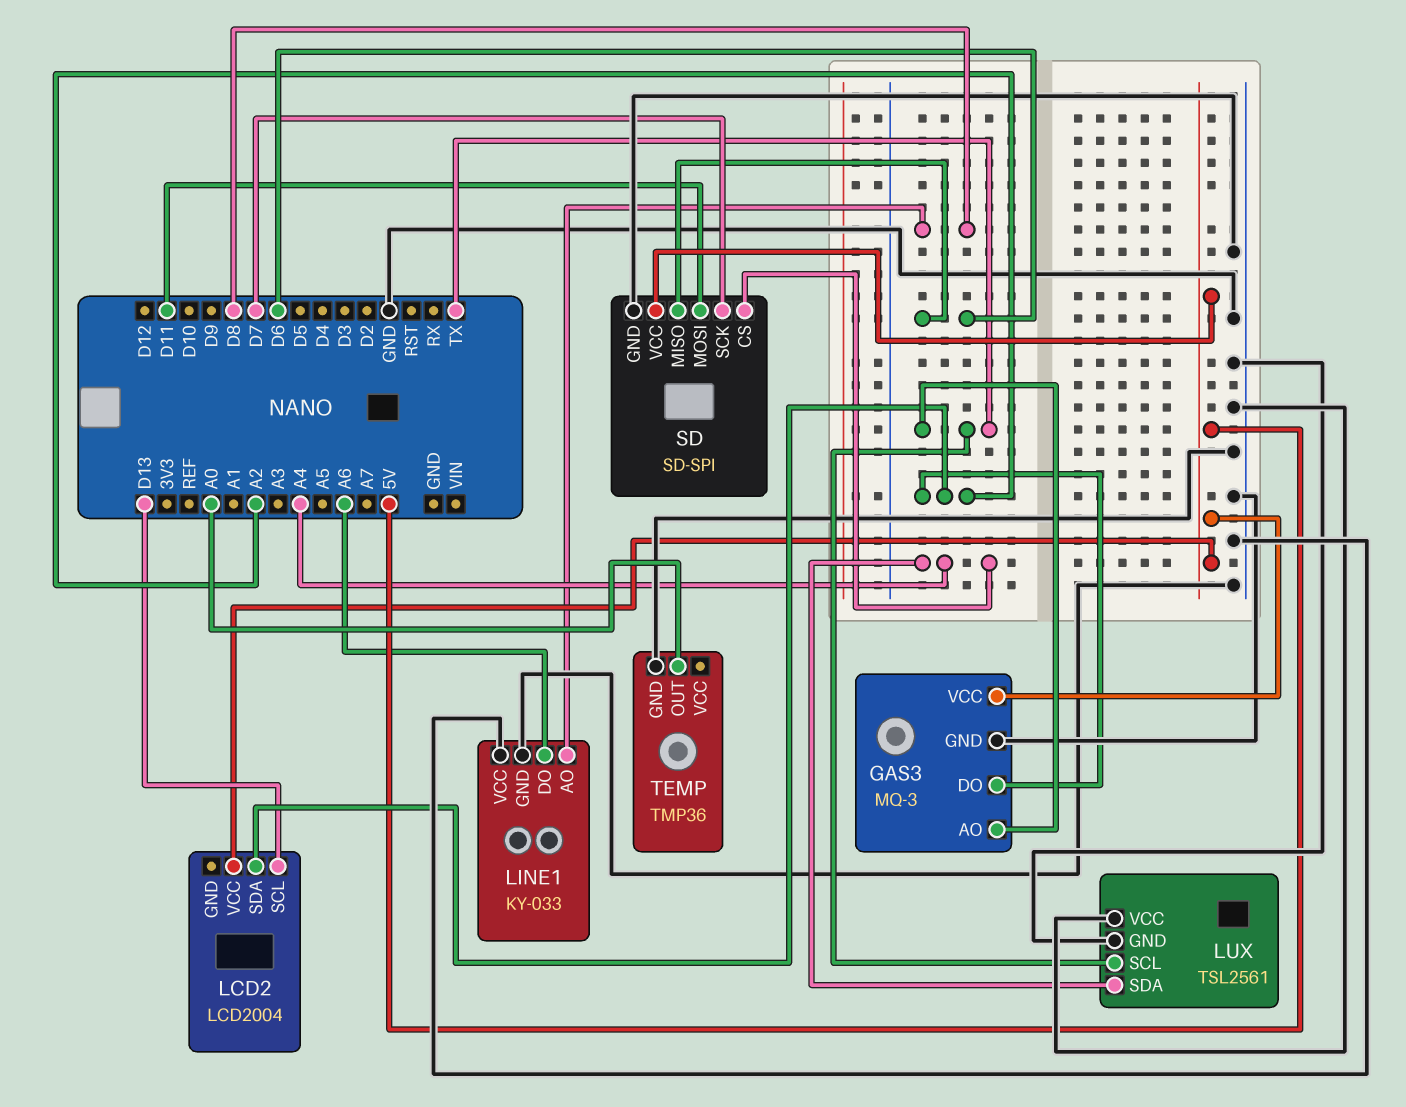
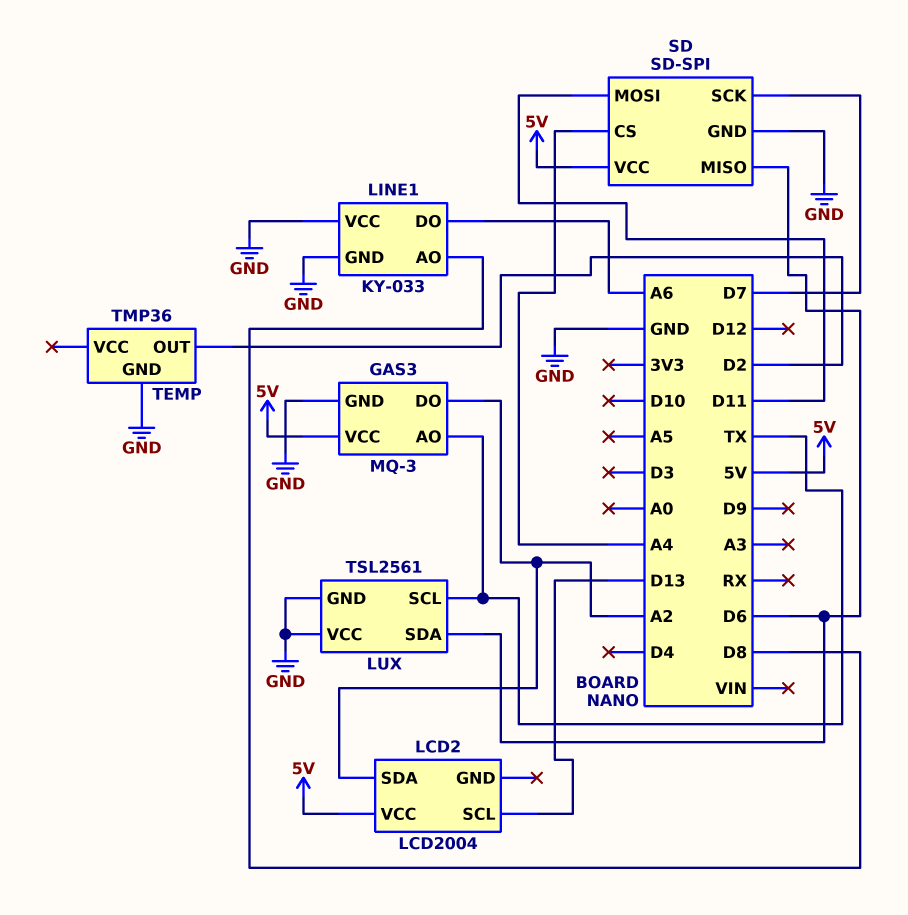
LUX pin SDA: A4 -> D6
TEMP pin OUT: A0 -> D2

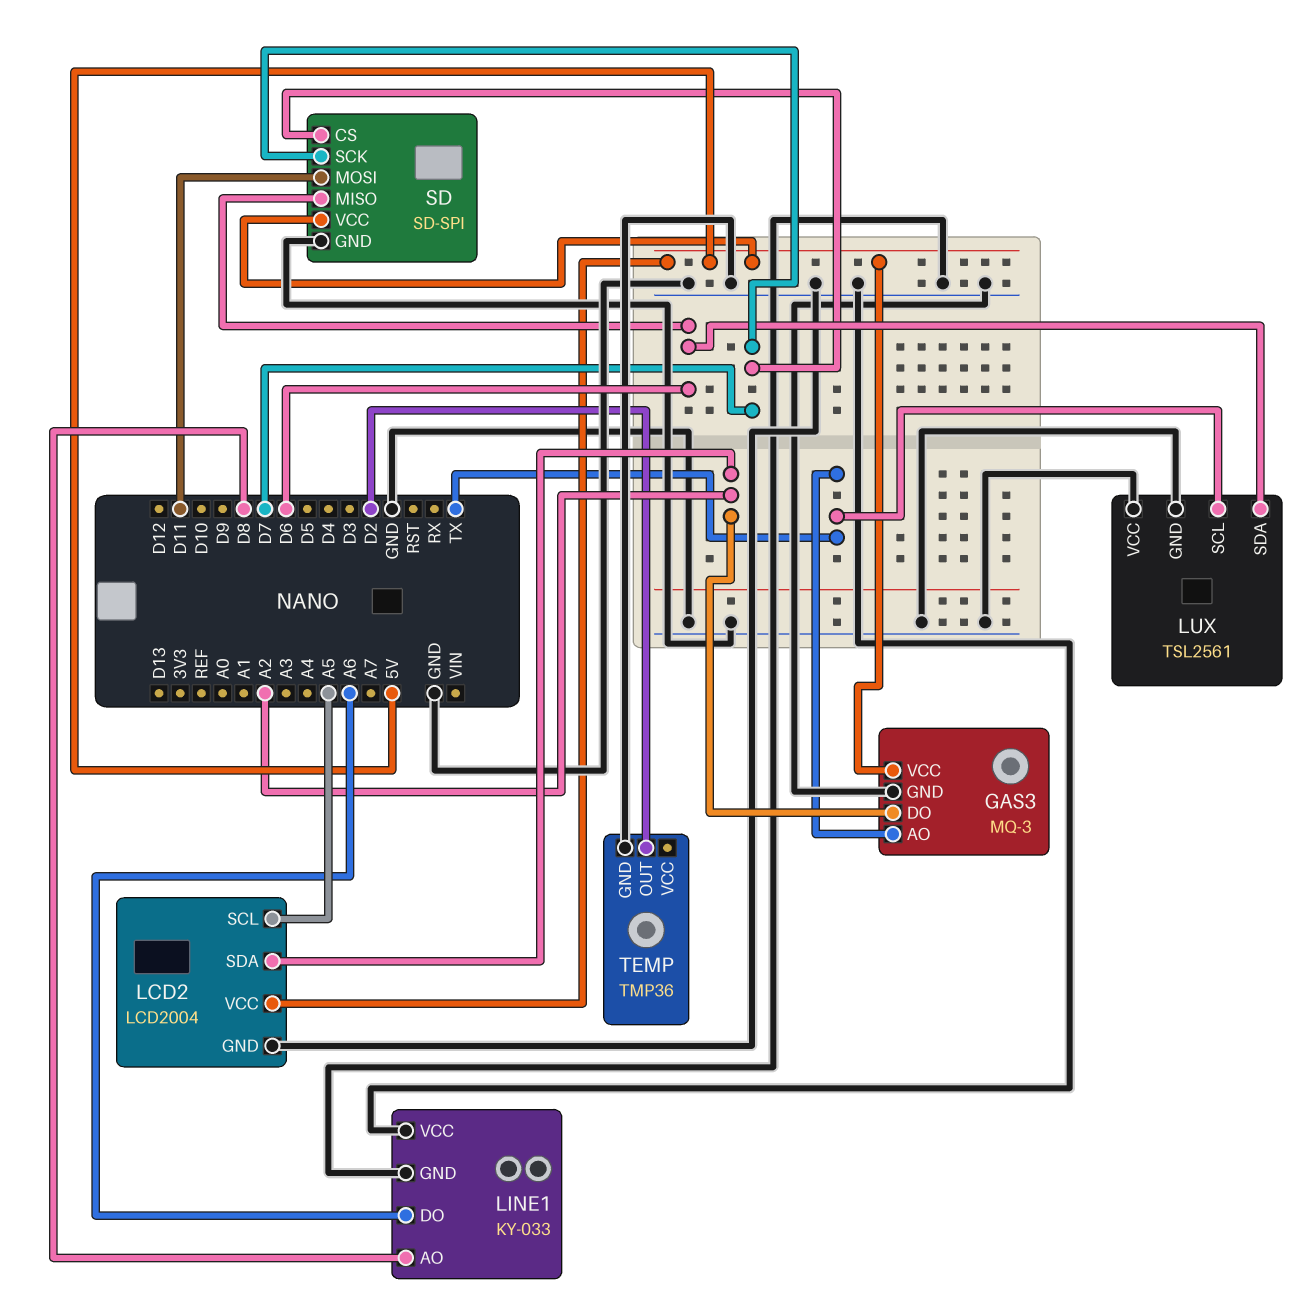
LCD2 pin GND: none -> GND
LCD2 pin SCL: D13 -> A5
SD pin CS: A4 -> D7

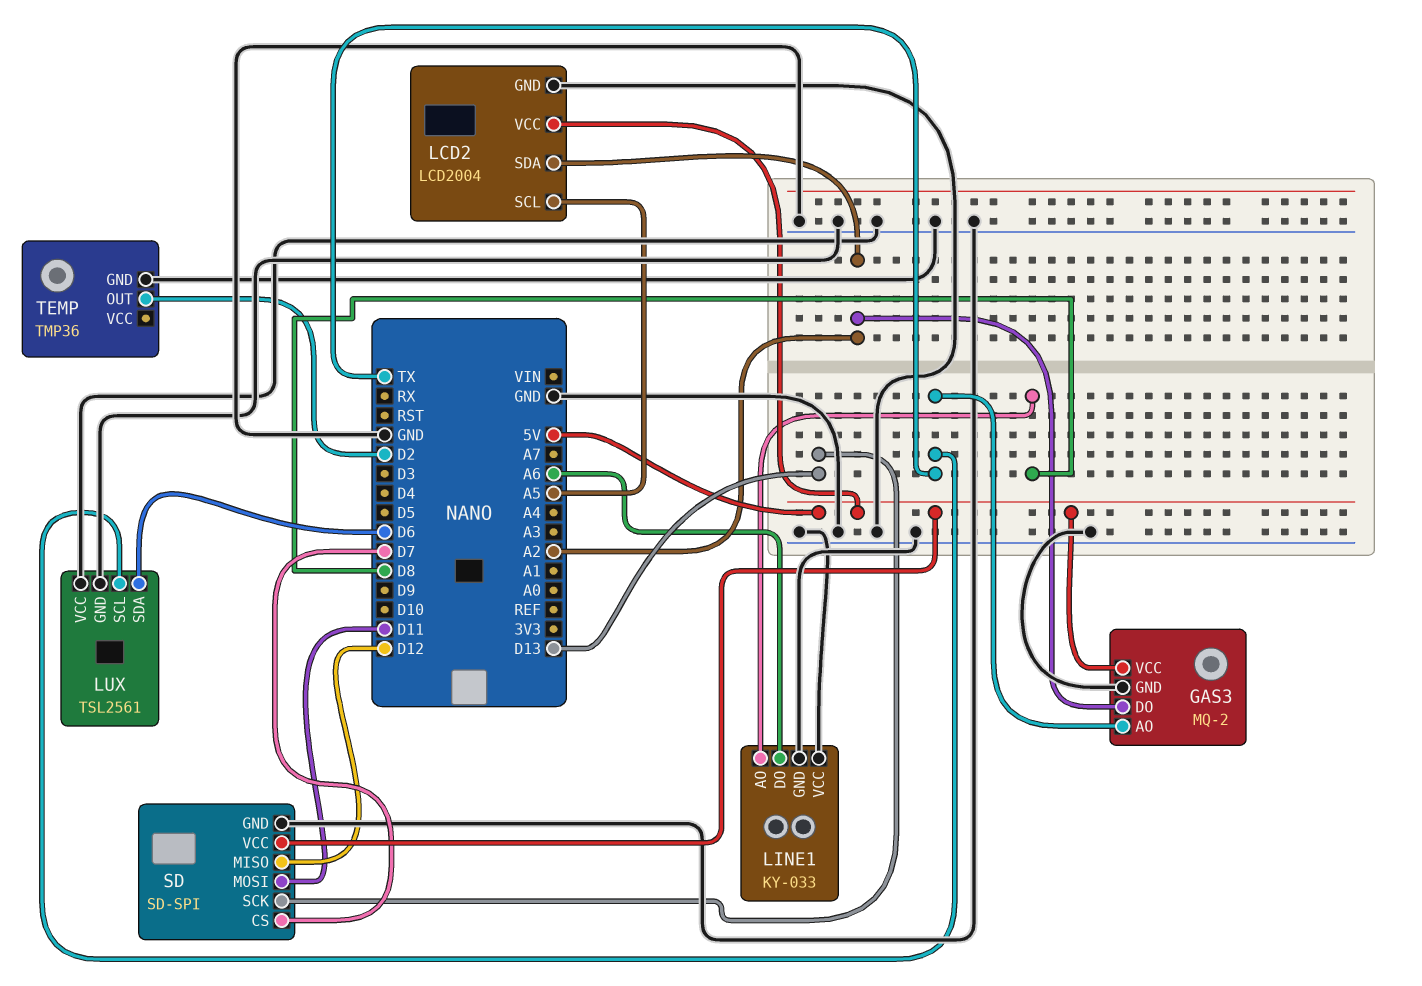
GAS3: MQ-3 -> MQ-2
SD pin MISO: D6 -> D12
SD pin SCK: D7 -> D13

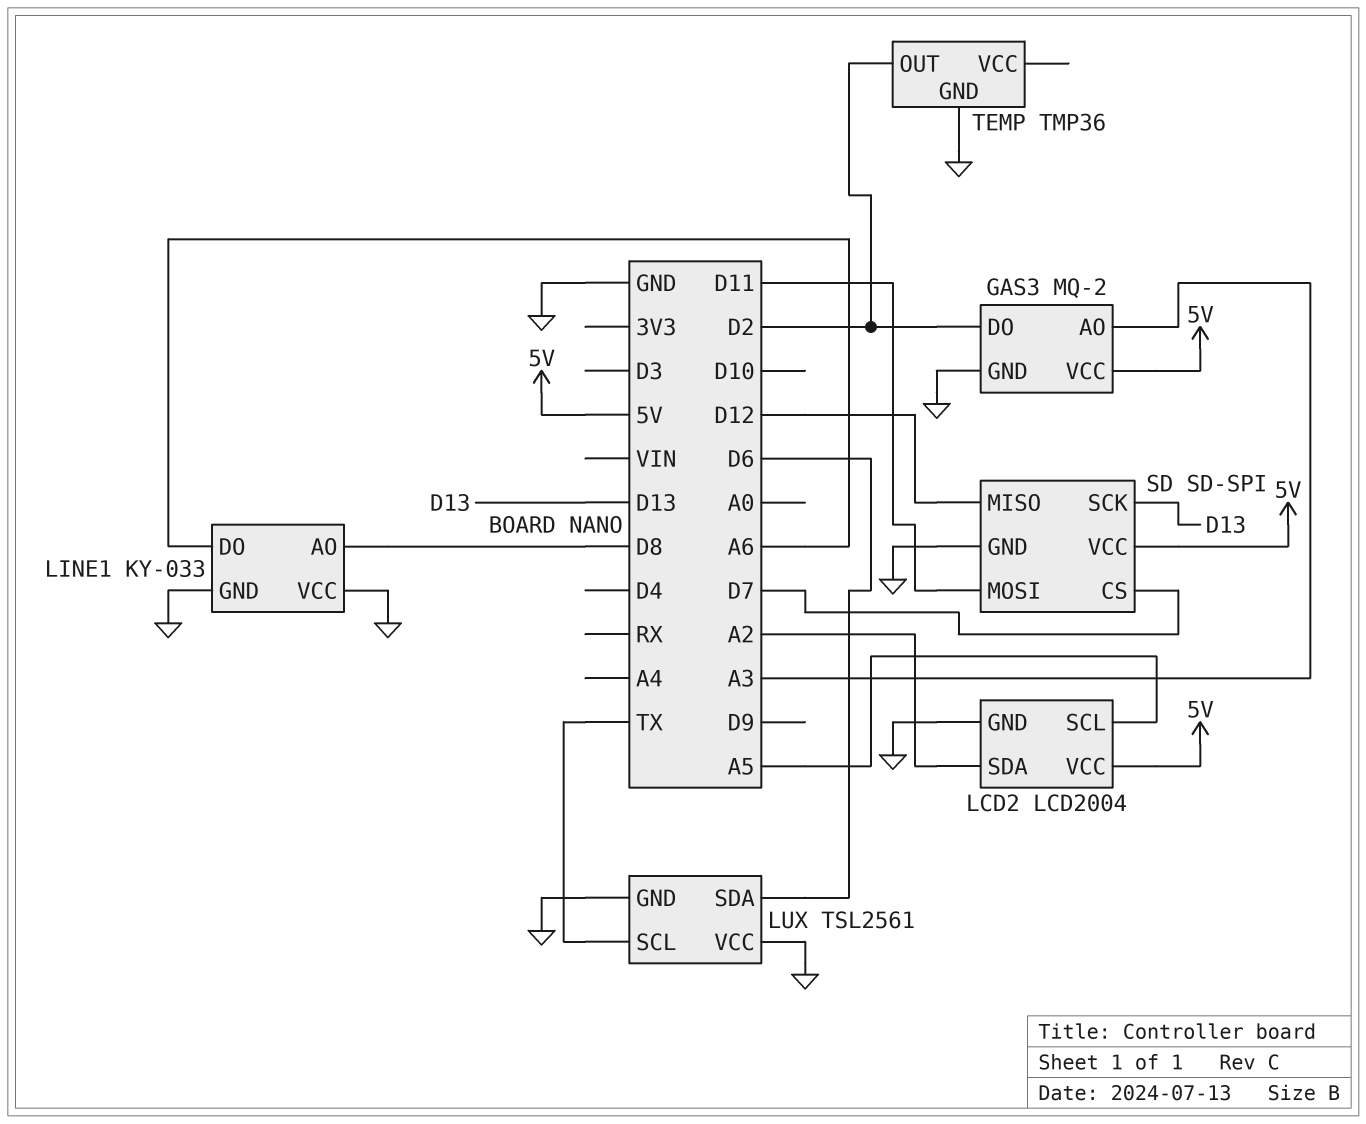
GAS3 pin AO: TX -> A3
GAS3 pin DO: A2 -> D2

